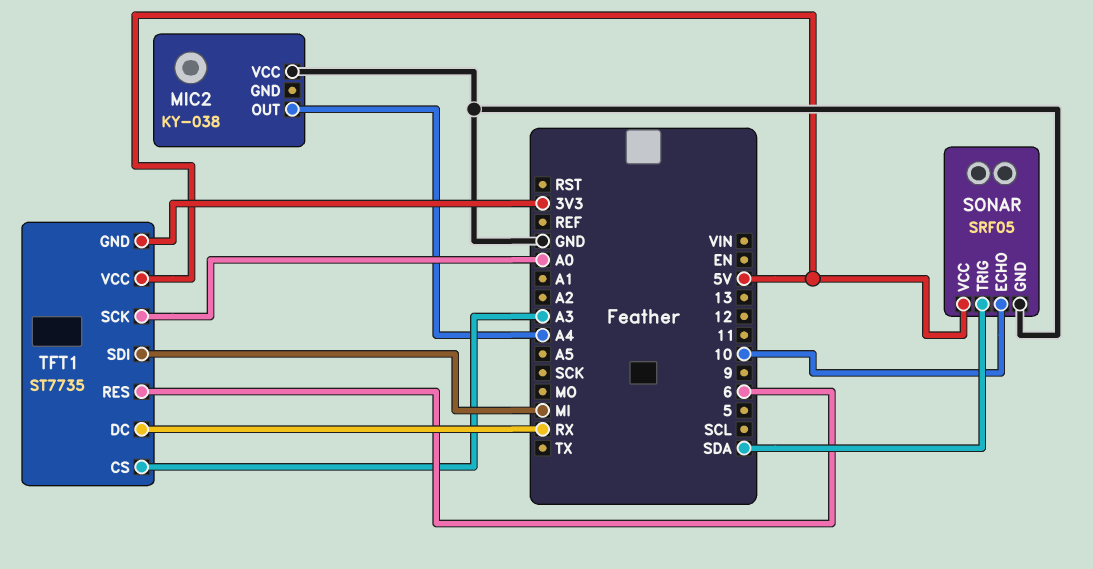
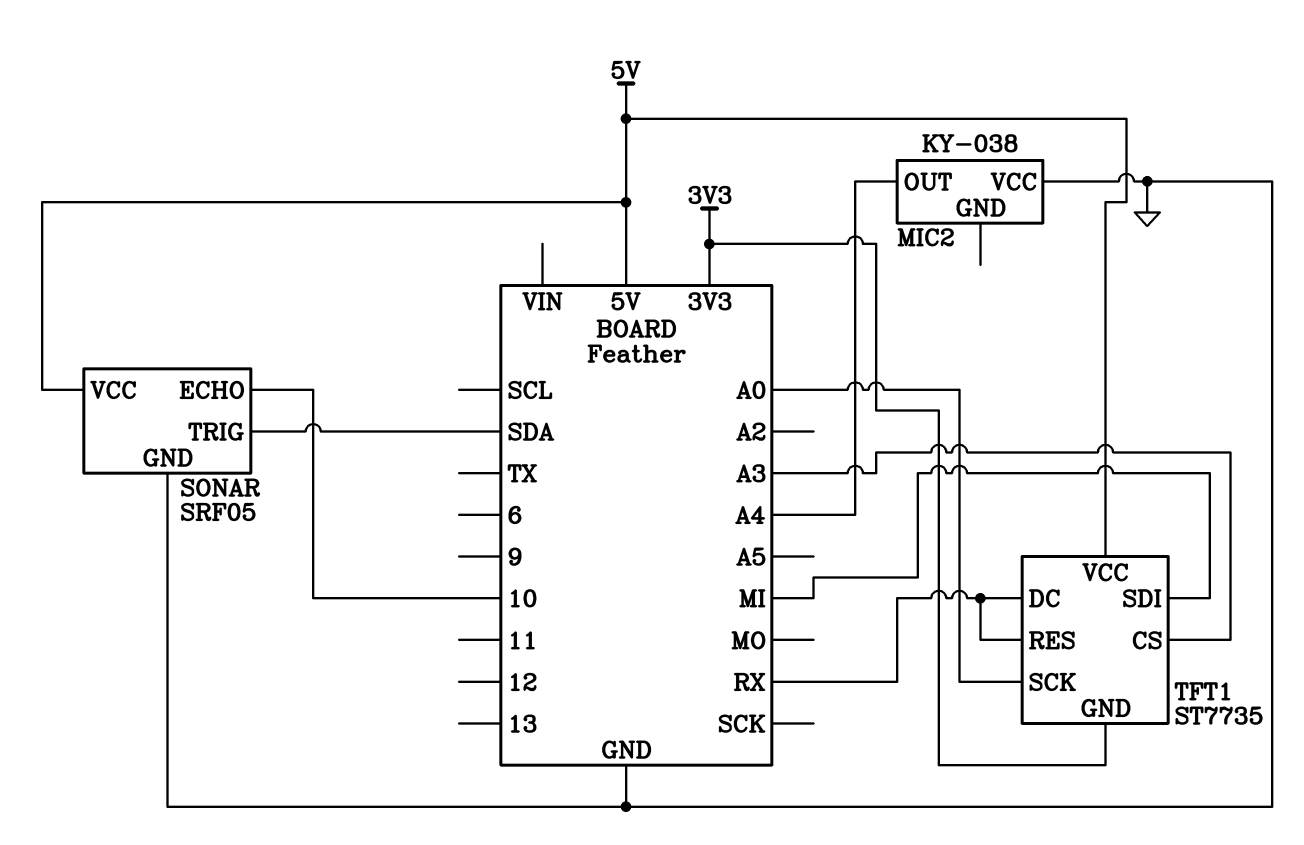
TFT1 pin RES: 6 -> RX

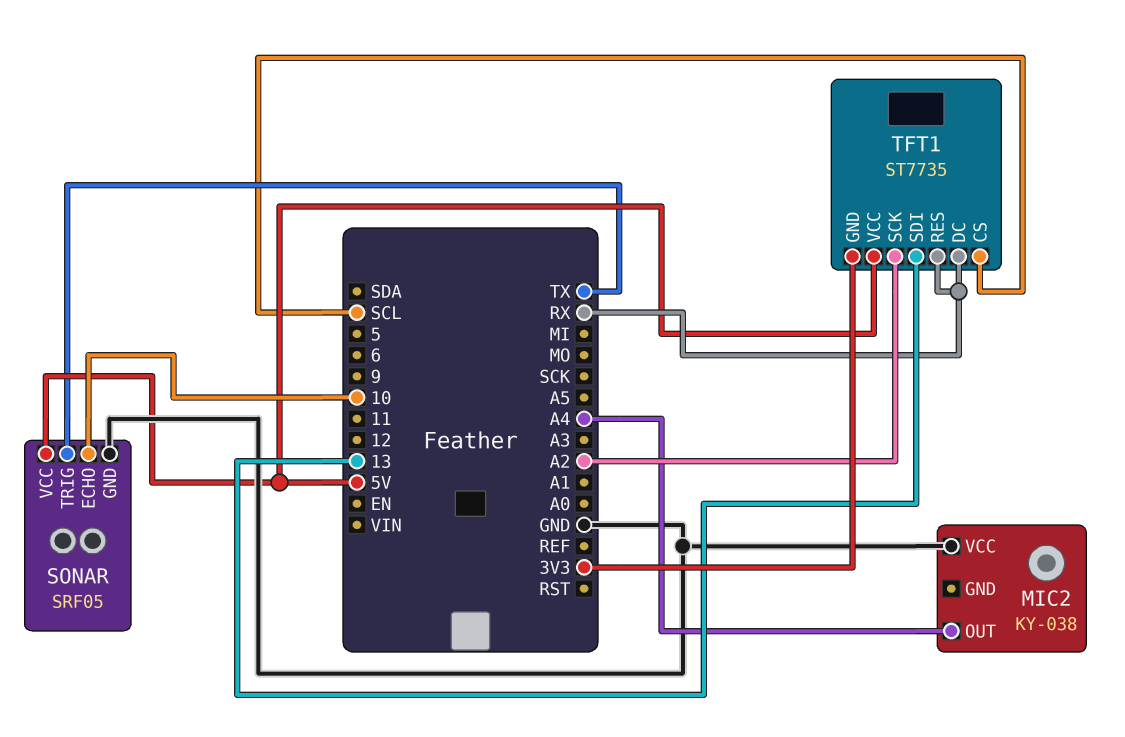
SONAR pin TRIG: SDA -> TX
TFT1 pin CS: A3 -> SCL
TFT1 pin SCK: A0 -> A2
TFT1 pin SDI: MI -> 13

